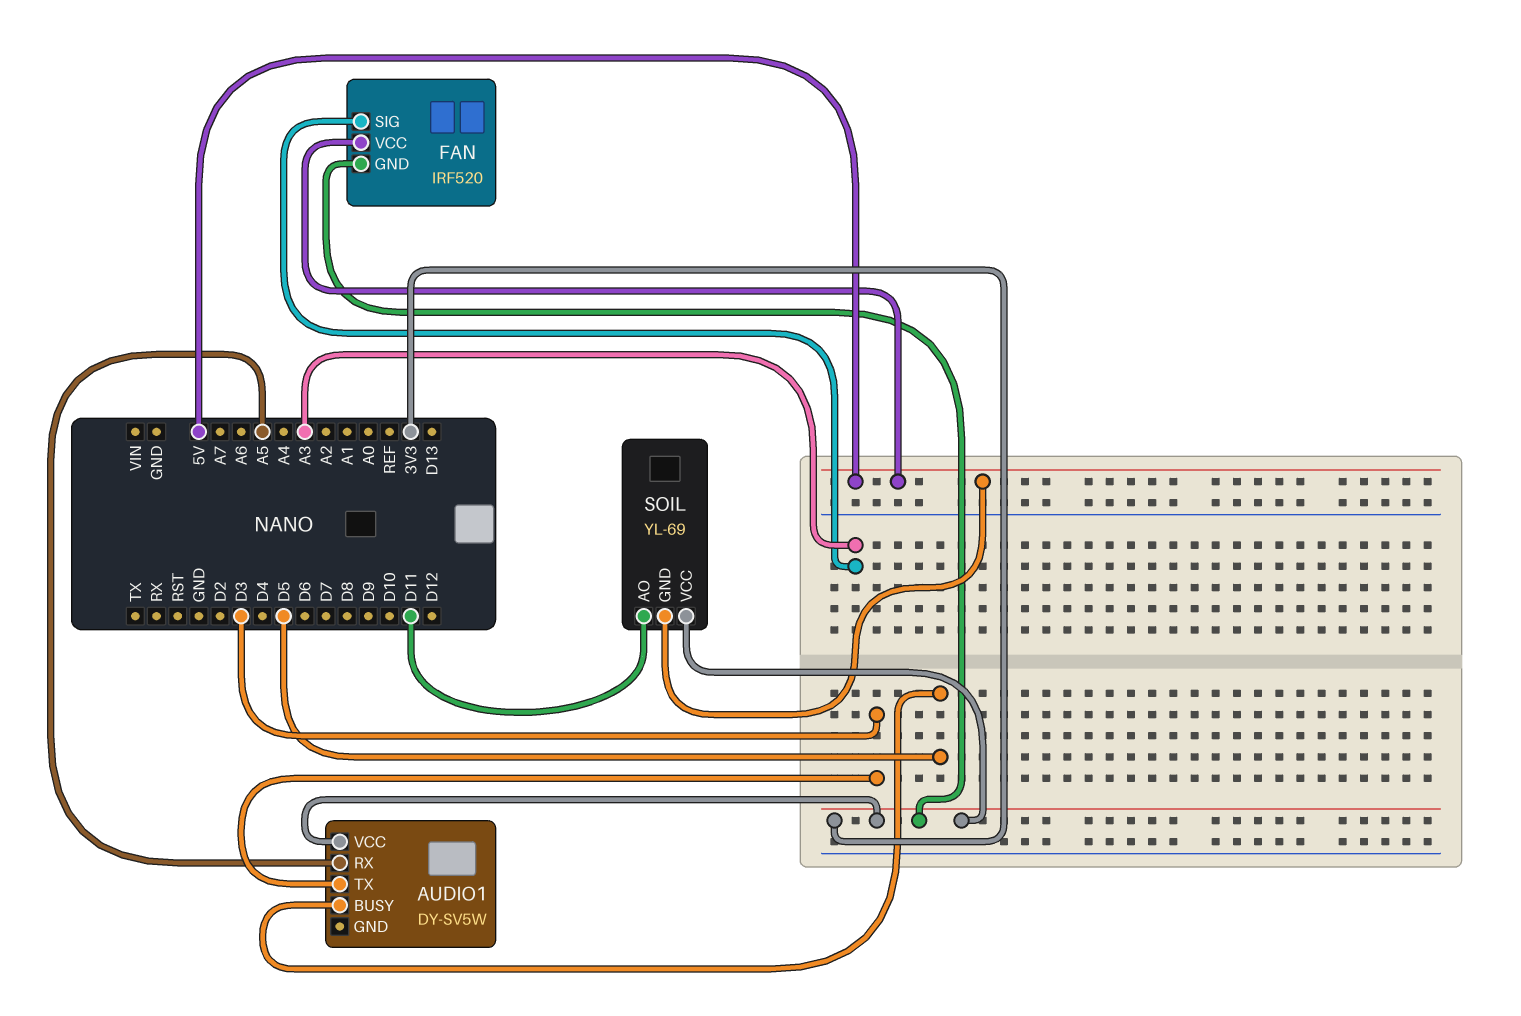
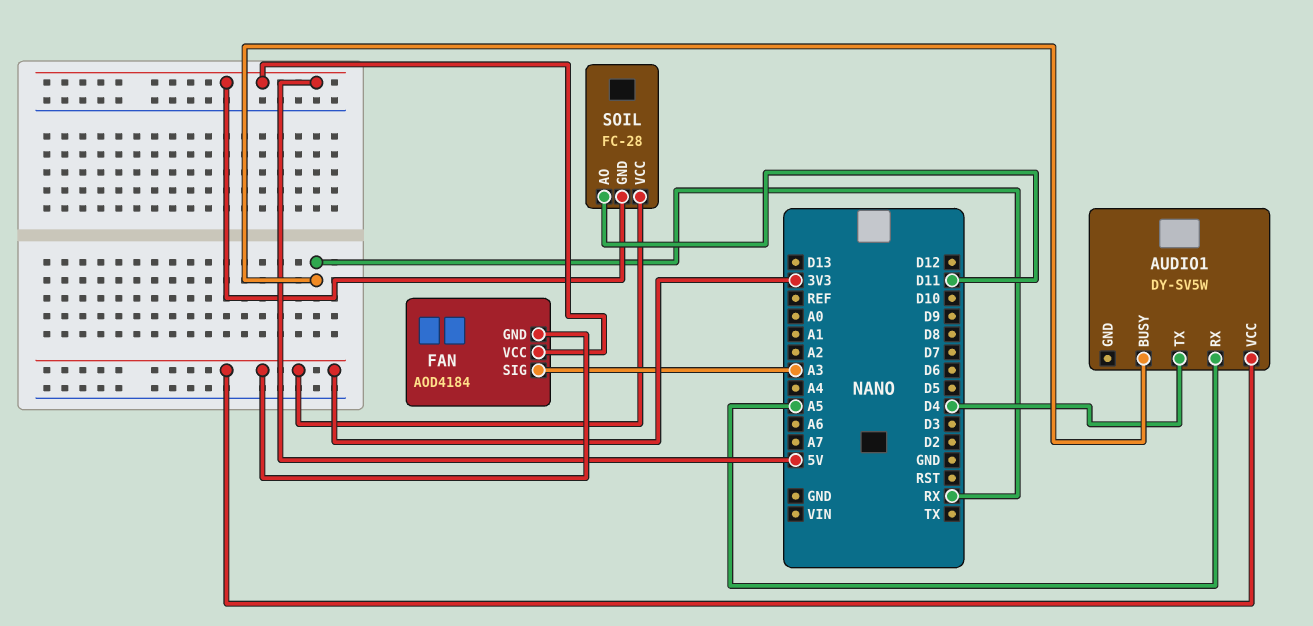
AUDIO1 pin BUSY: D5 -> RX
AUDIO1 pin TX: D3 -> D4
FAN: IRF520 -> AOD4184
SOIL: YL-69 -> FC-28

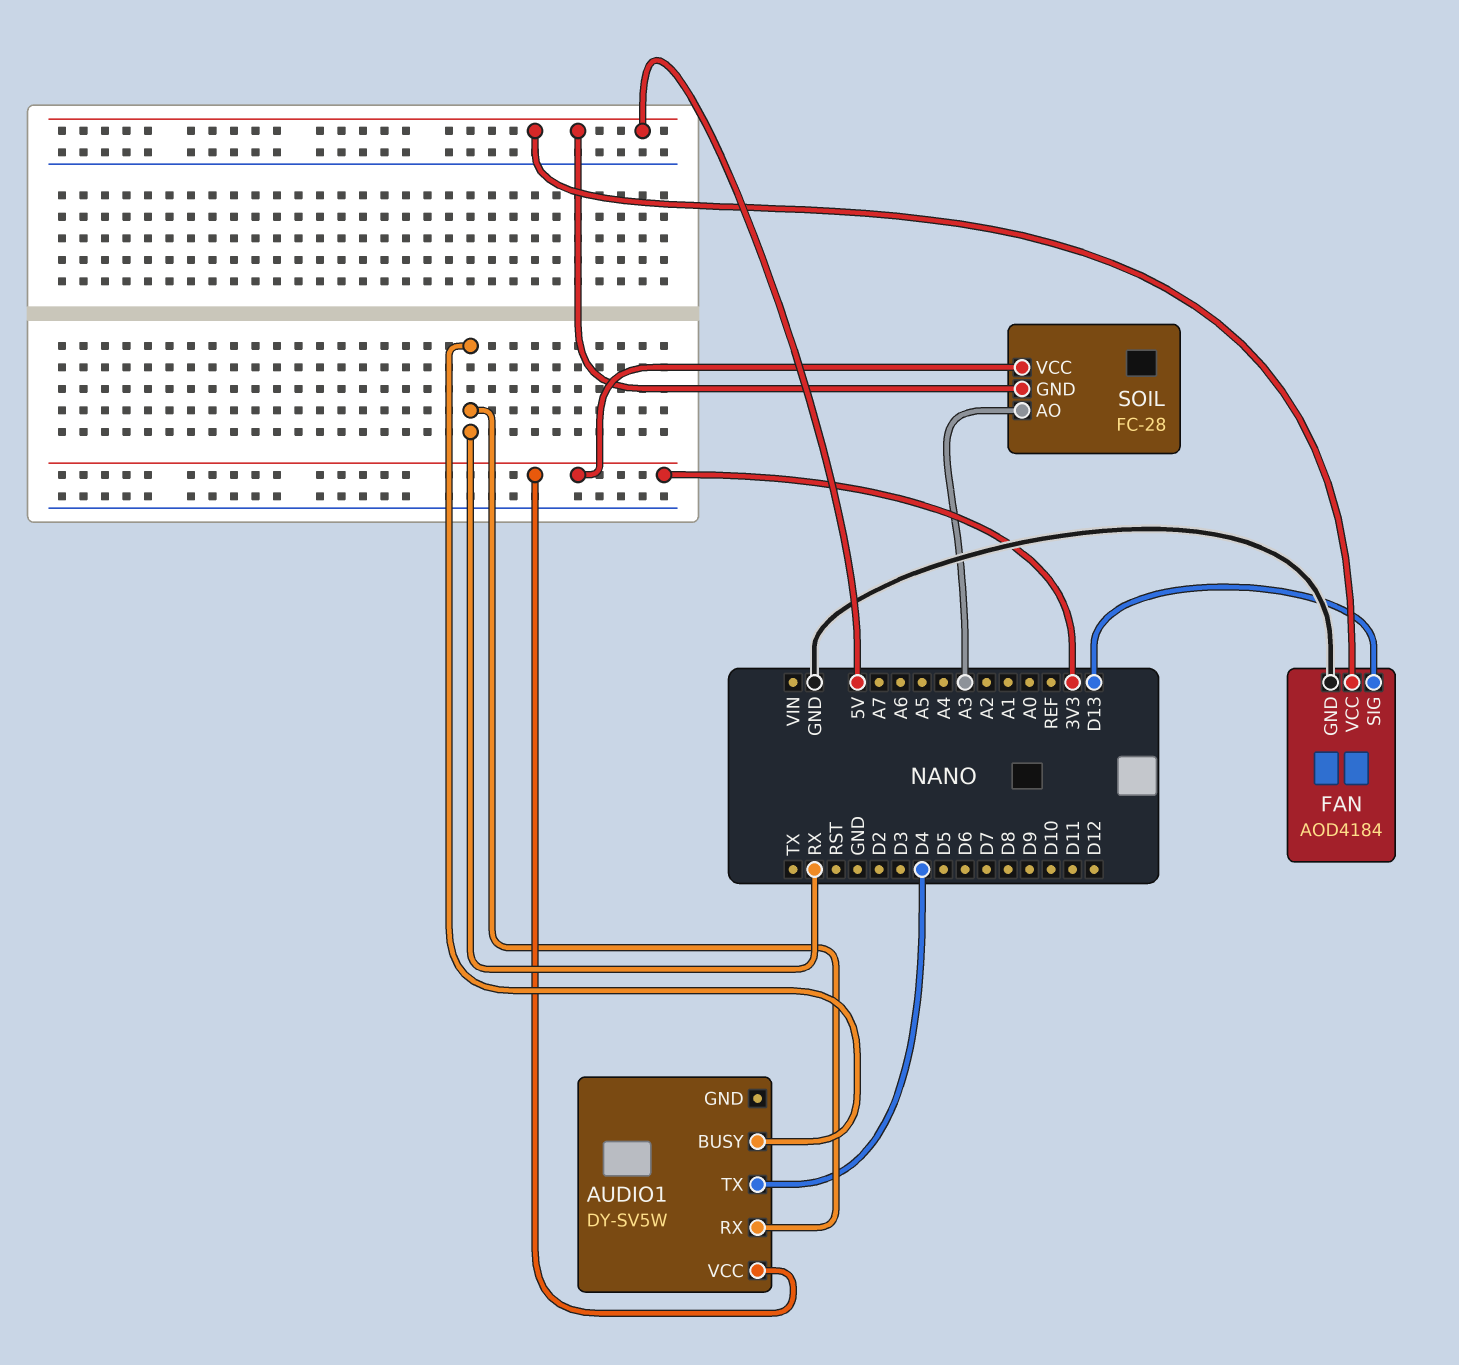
AUDIO1 pin RX: A5 -> RX
FAN pin GND: 3V3 -> GND
FAN pin SIG: A3 -> D13
SOIL pin AO: D11 -> A3

